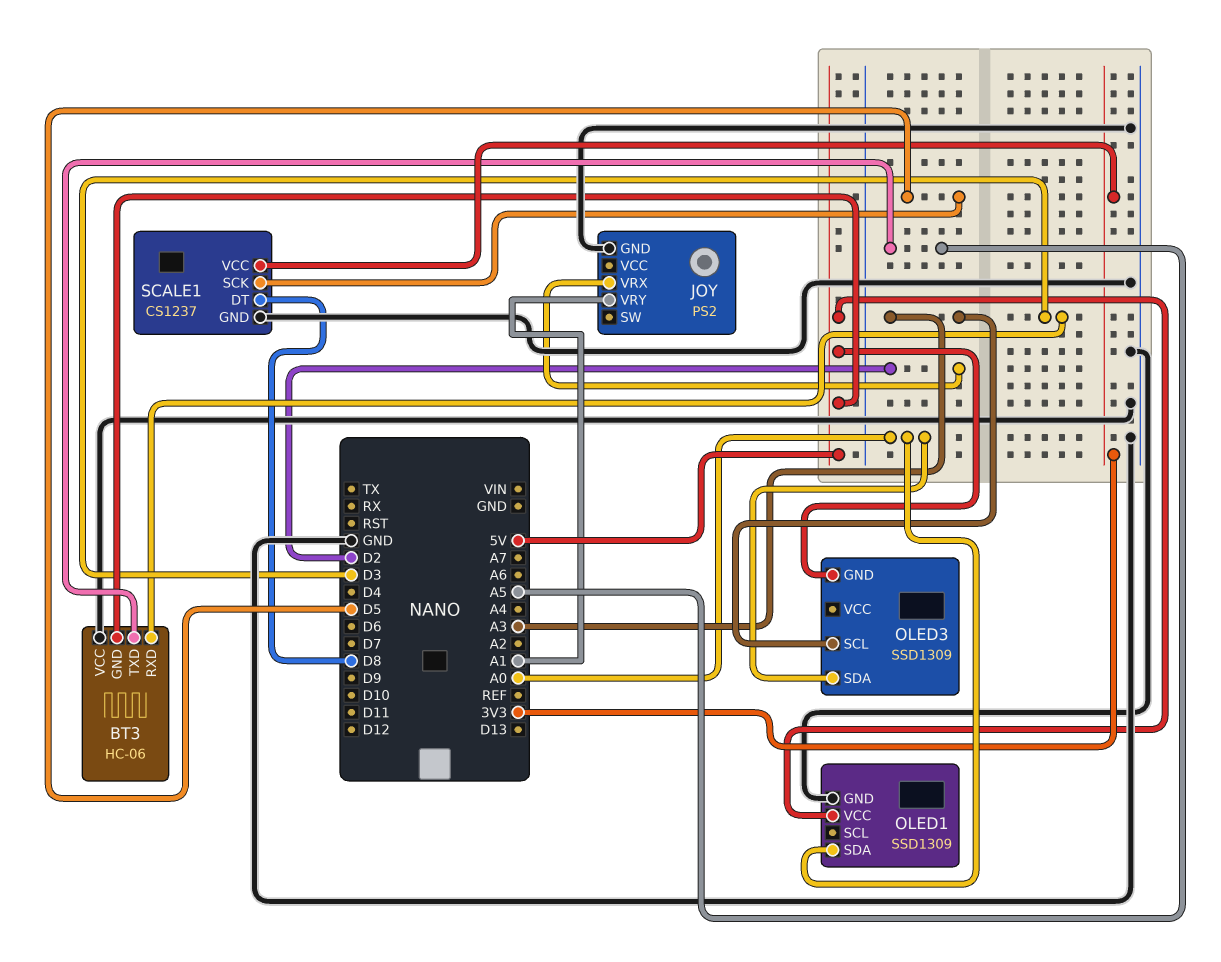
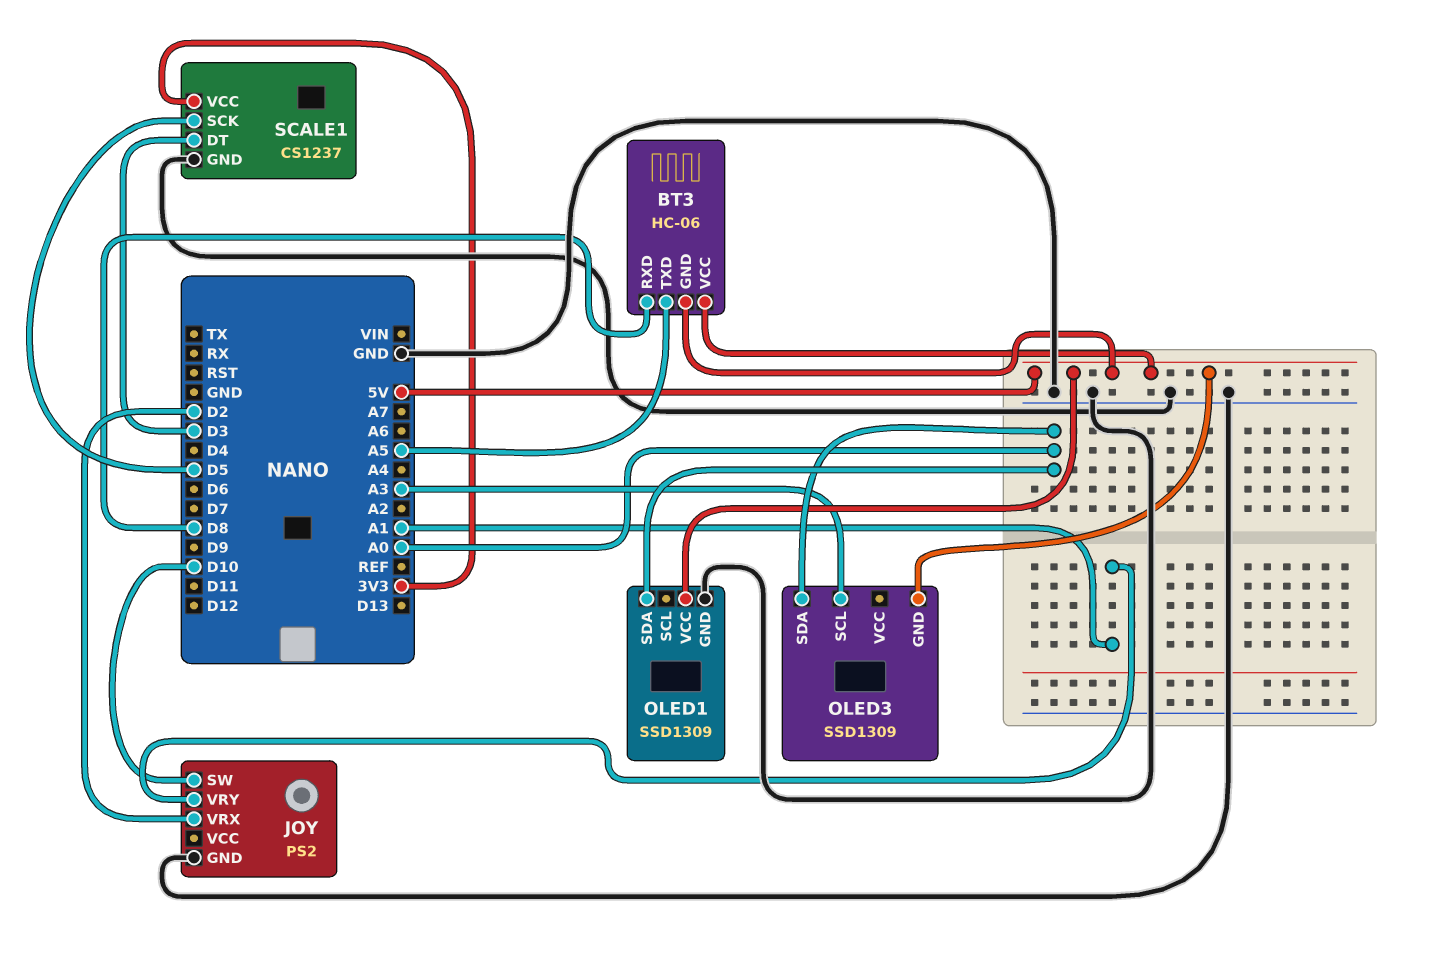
BT3 pin RXD: D3 -> D8
BT3 pin VCC: GND -> 5V
JOY pin SW: none -> D10
SCALE1 pin DT: D8 -> D3

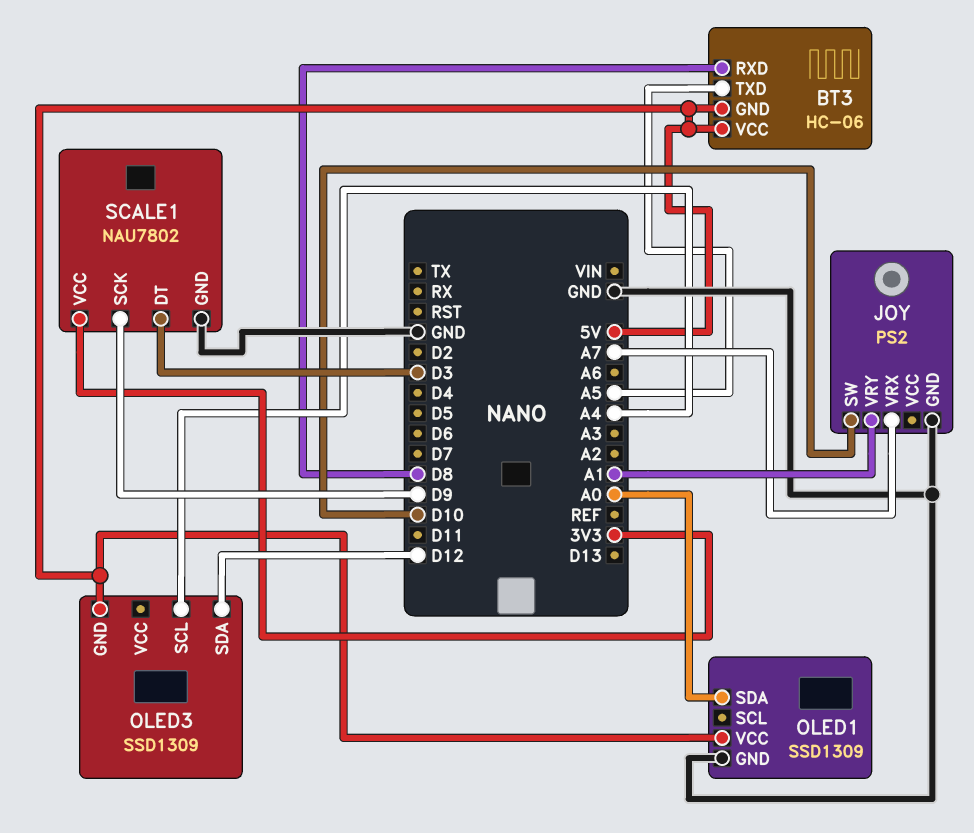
JOY pin VRX: D2 -> A7
OLED3 pin SCL: A3 -> A4
OLED3 pin SDA: A0 -> D12
SCALE1: CS1237 -> NAU7802
SCALE1 pin SCK: D5 -> D9

